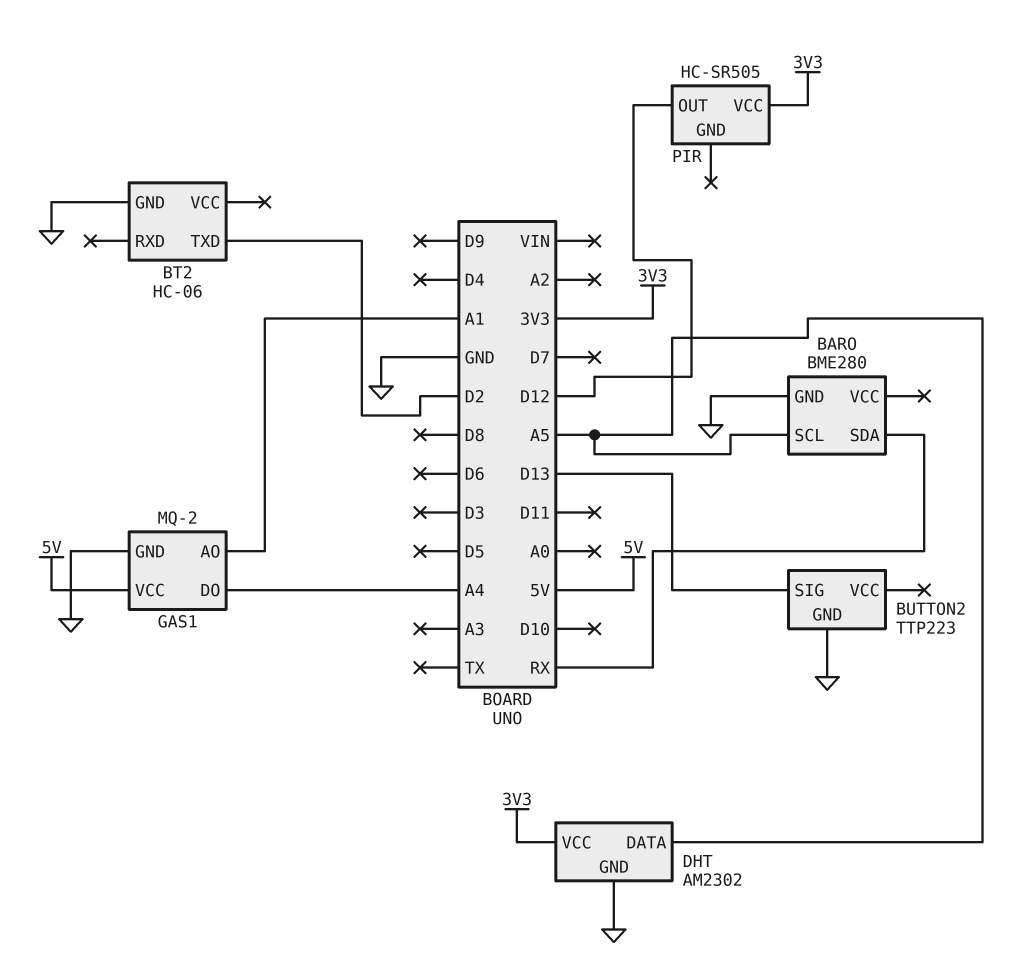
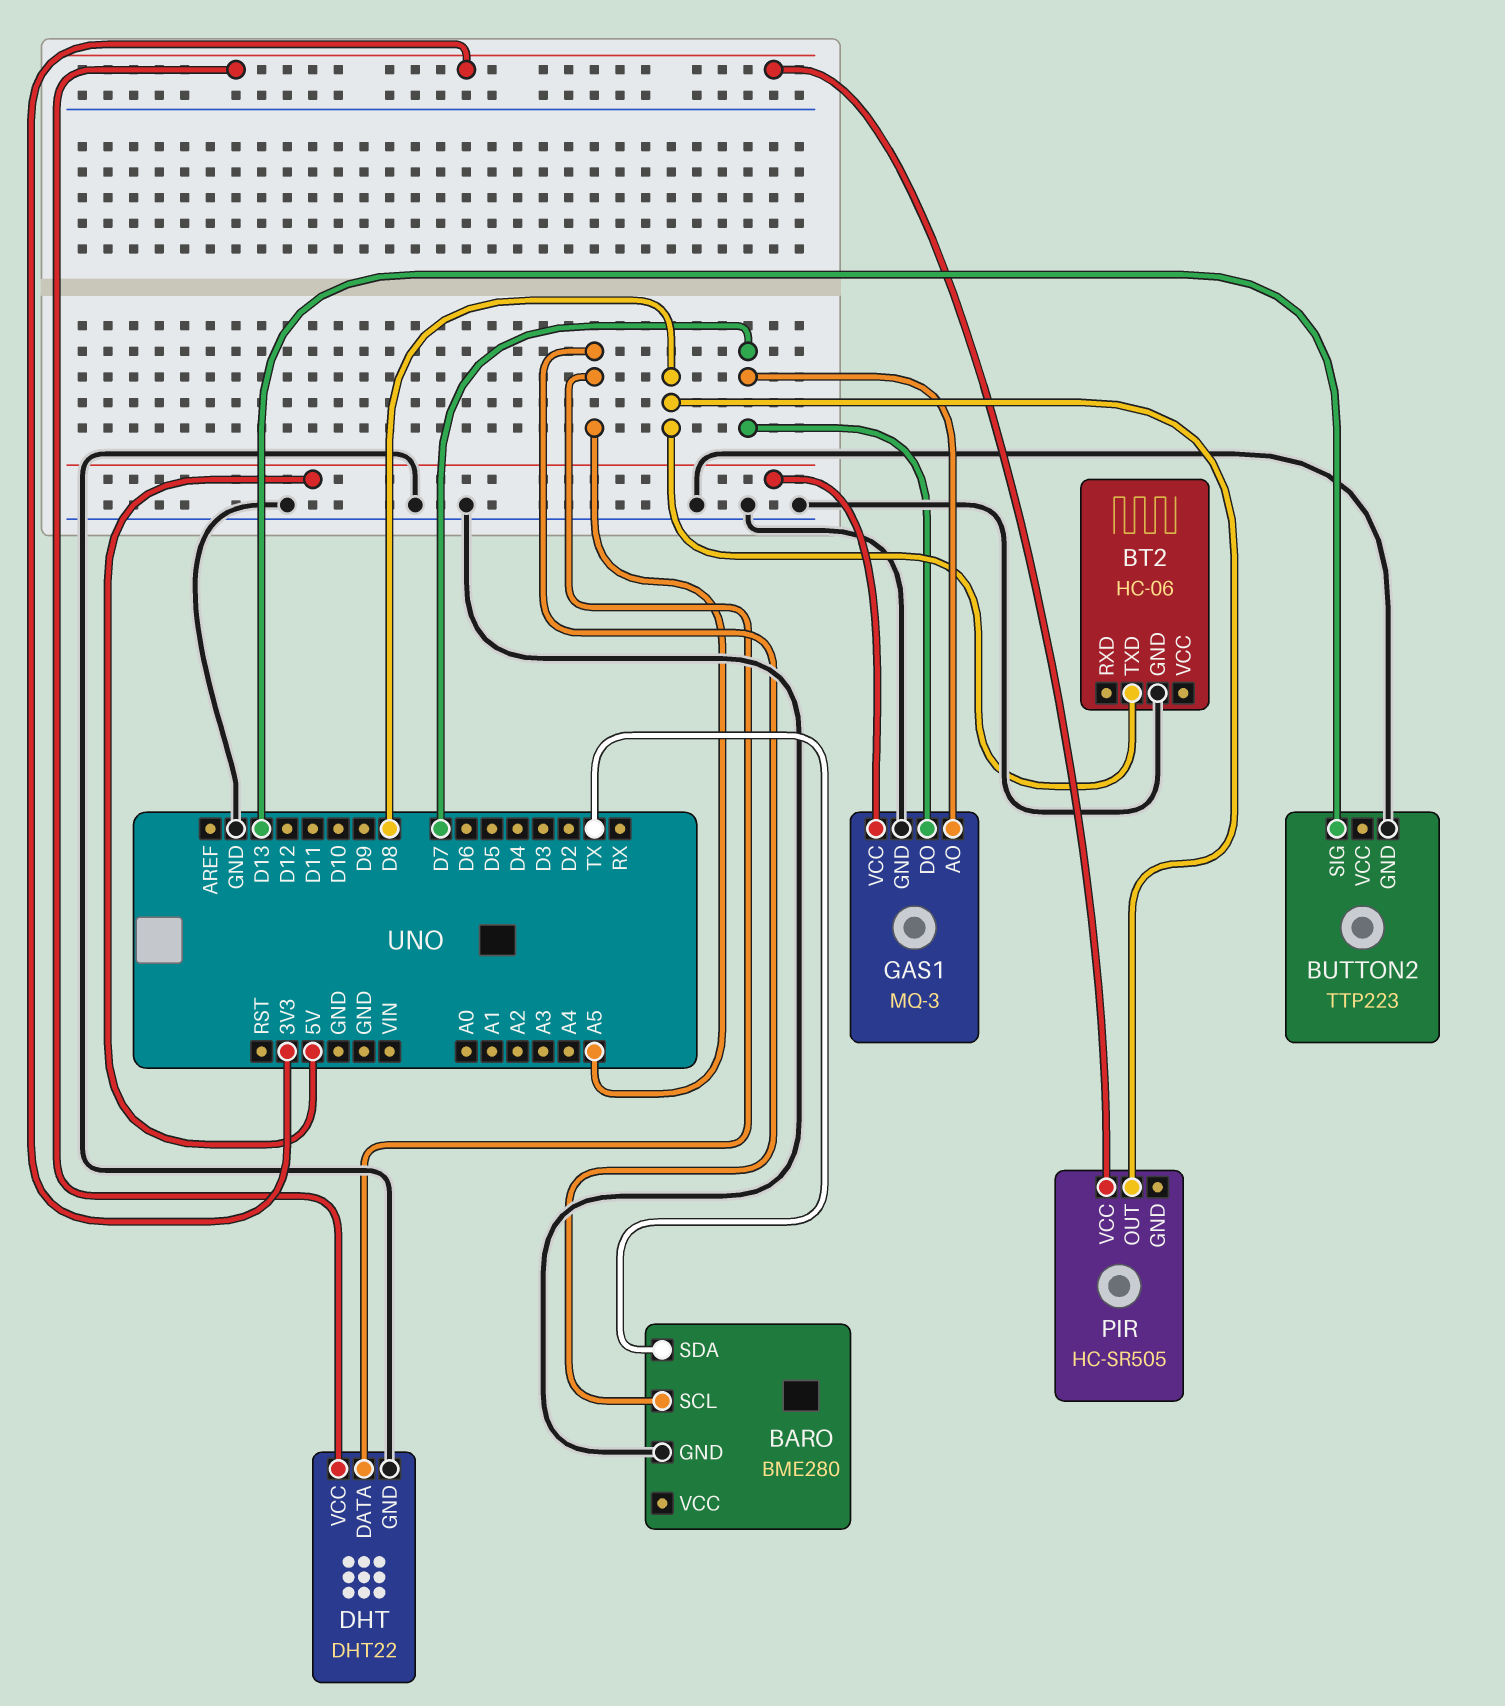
BARO pin SDA: RX -> TX
BT2 pin TXD: D2 -> D8
DHT: AM2302 -> DHT22
GAS1: MQ-2 -> MQ-3
GAS1 pin AO: A1 -> D7
GAS1 pin DO: A4 -> D7
PIR pin OUT: D12 -> D8

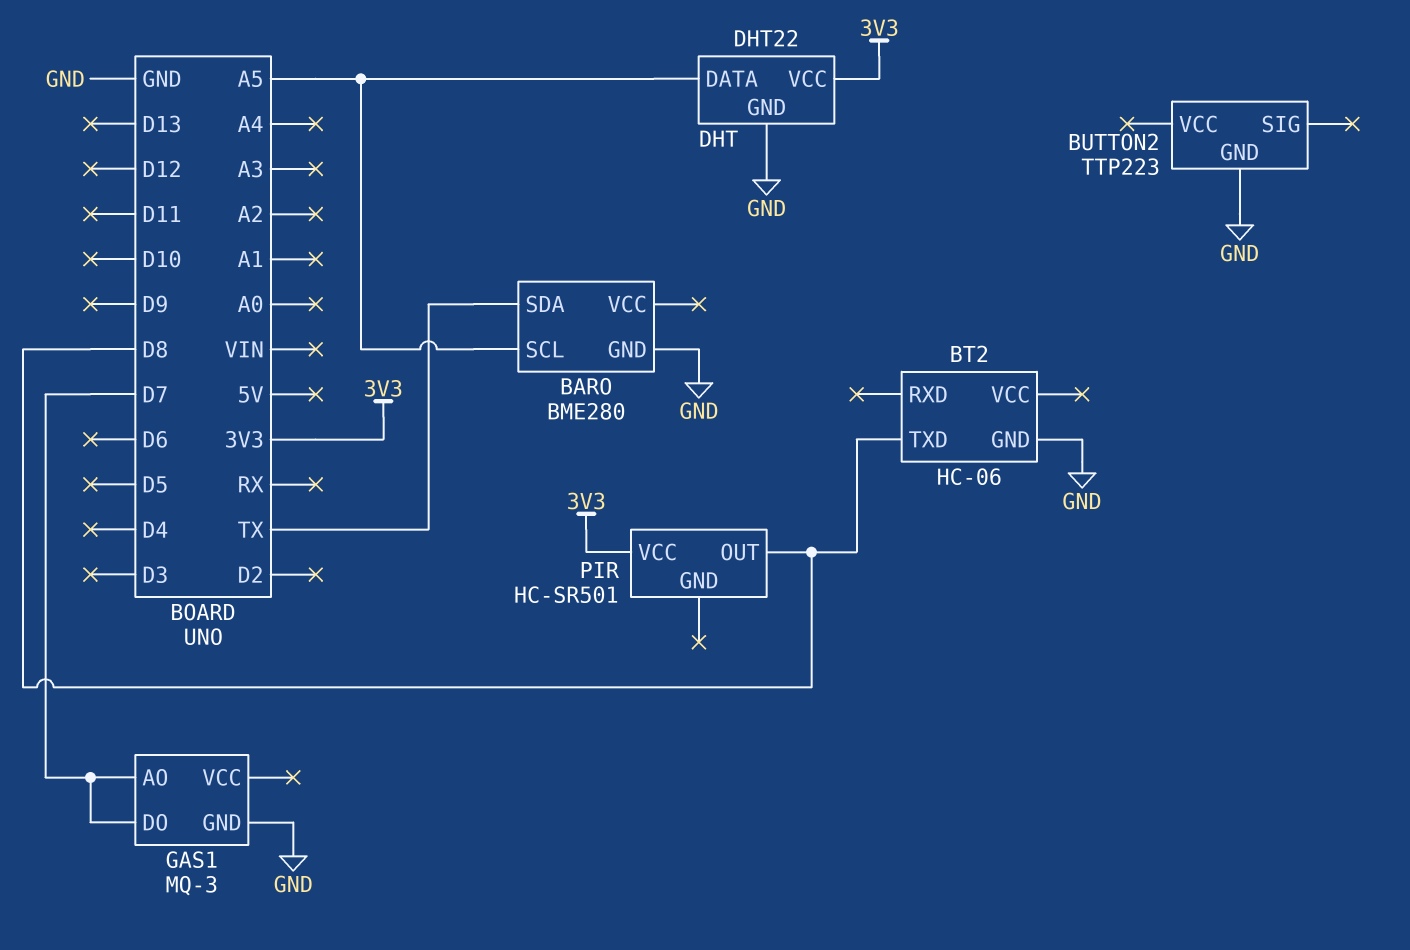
BUTTON2 pin SIG: D13 -> none
GAS1 pin VCC: 5V -> none
PIR: HC-SR505 -> HC-SR501

